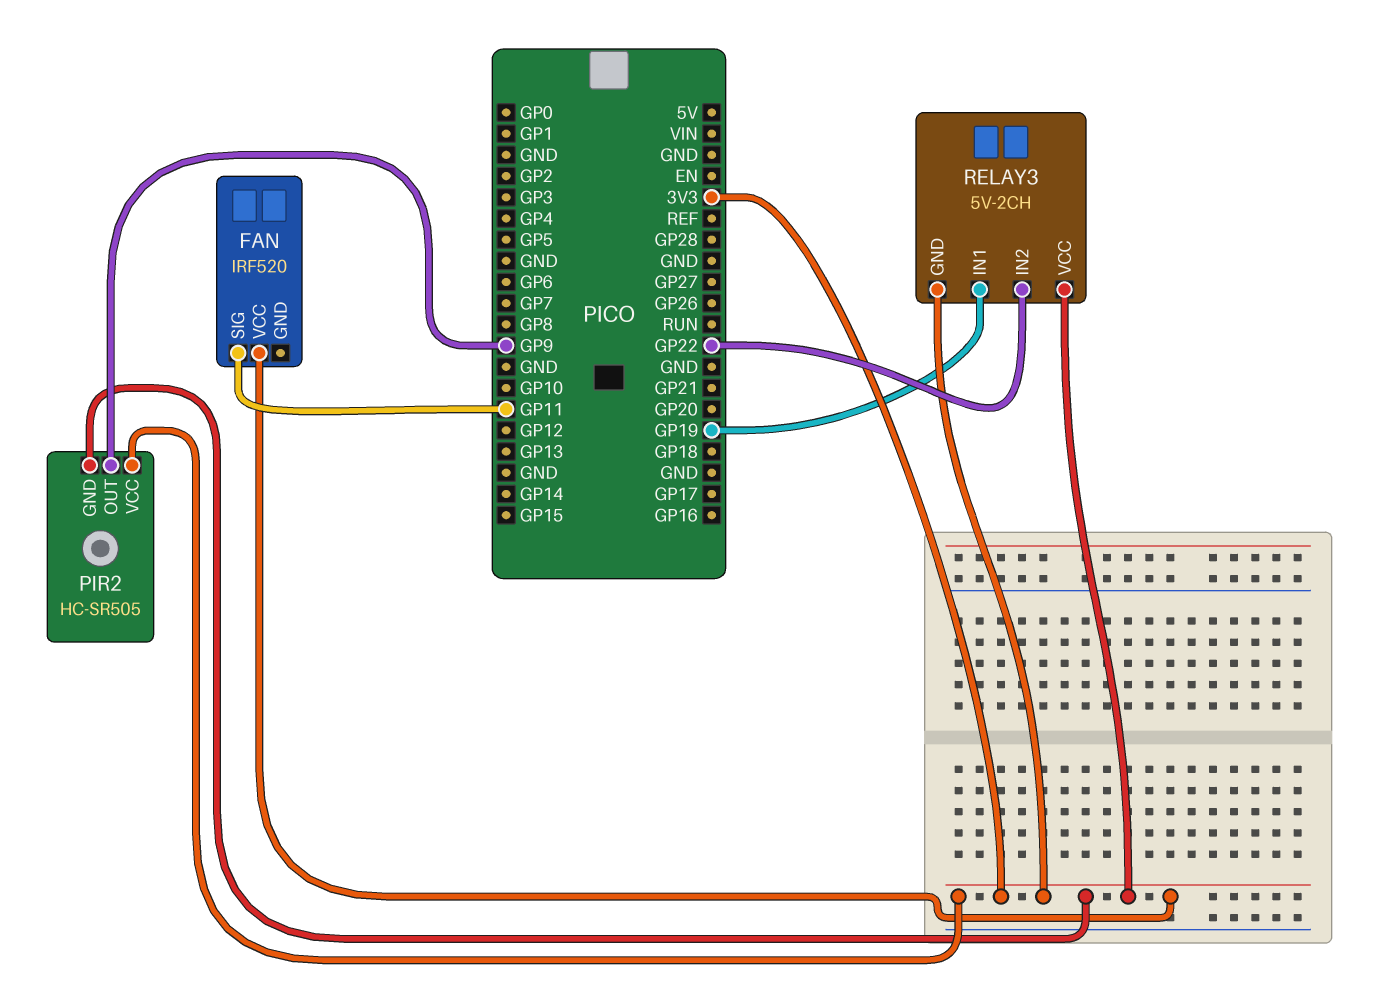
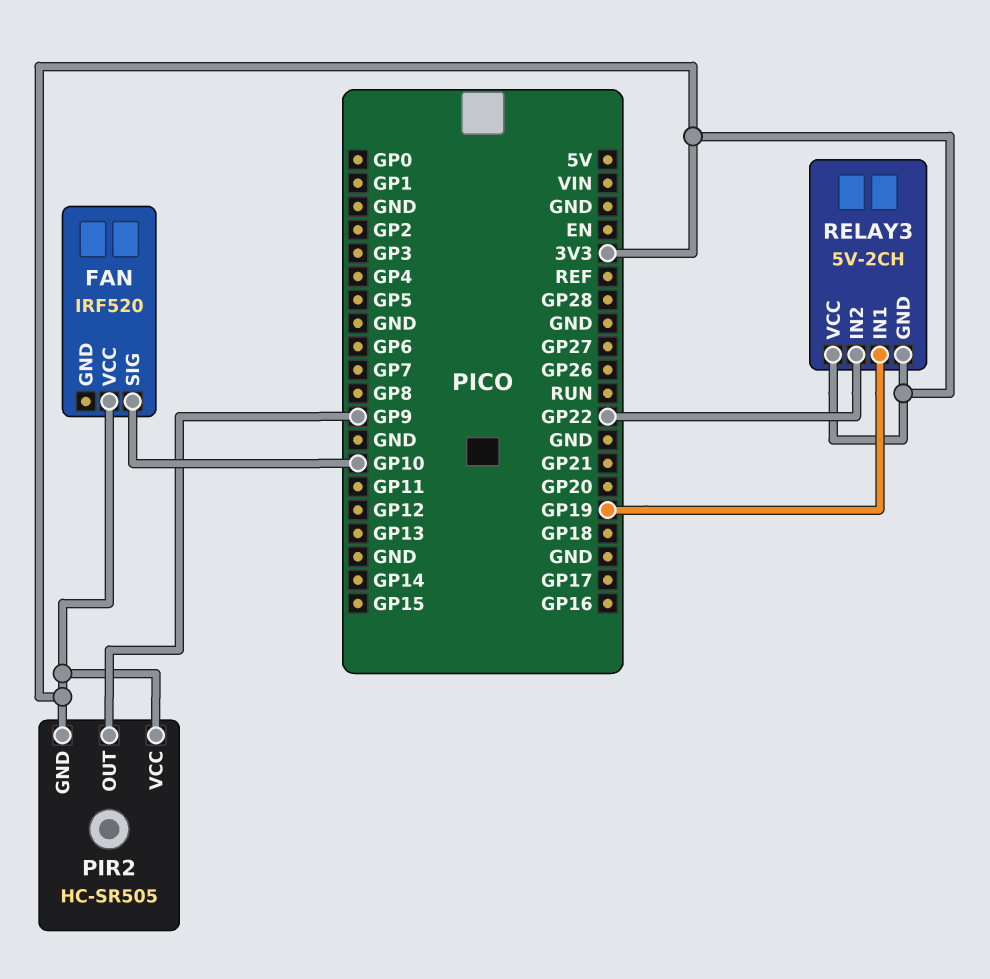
FAN pin SIG: GP11 -> GP10

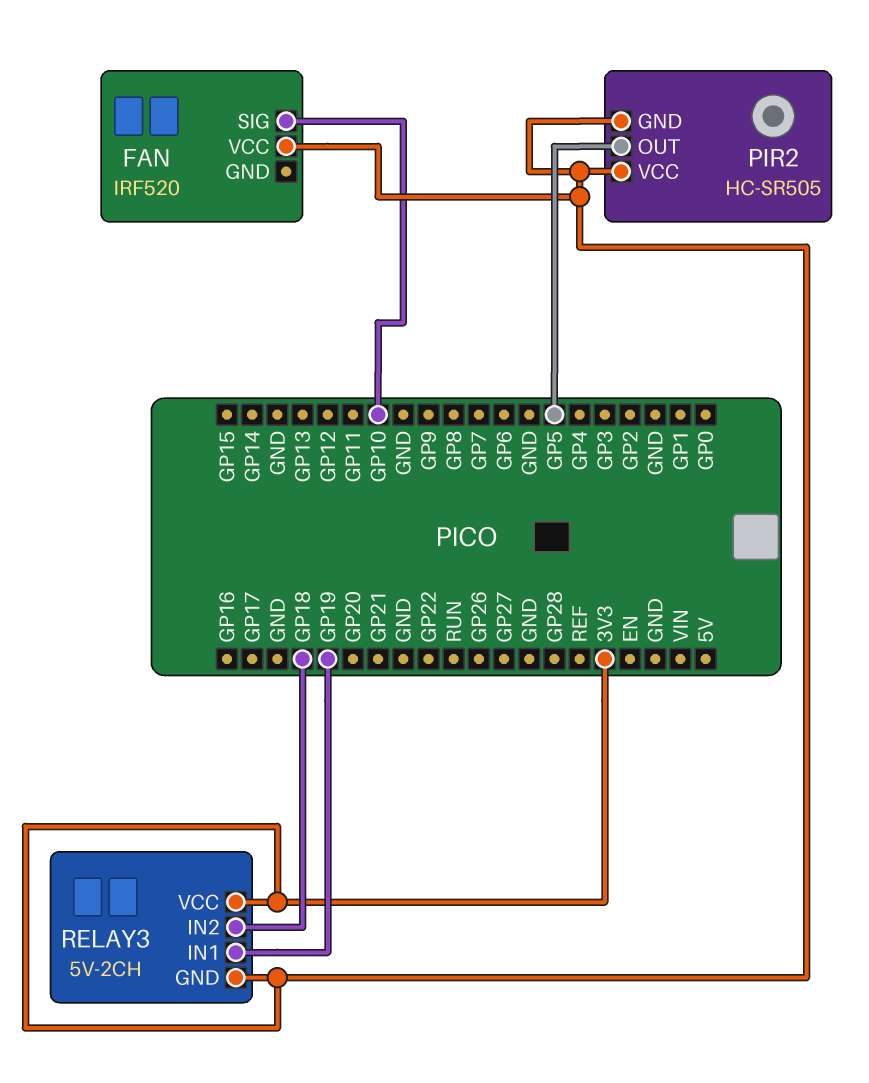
PIR2 pin OUT: GP9 -> GP5
RELAY3 pin IN2: GP22 -> GP18

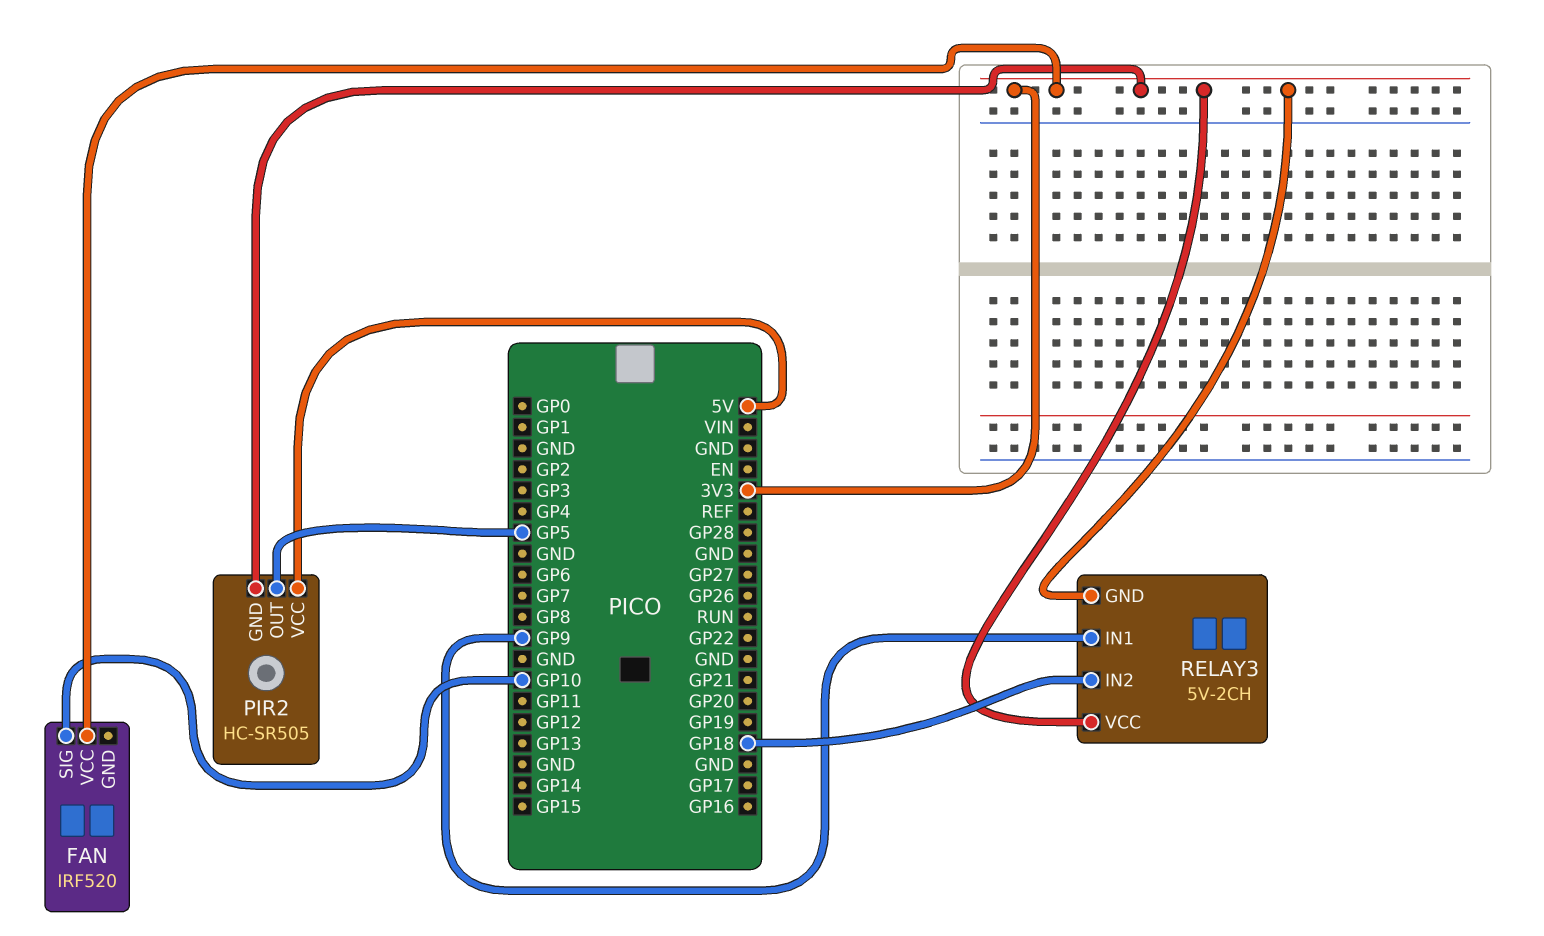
PIR2 pin VCC: 3V3 -> 5V
RELAY3 pin IN1: GP19 -> GP9

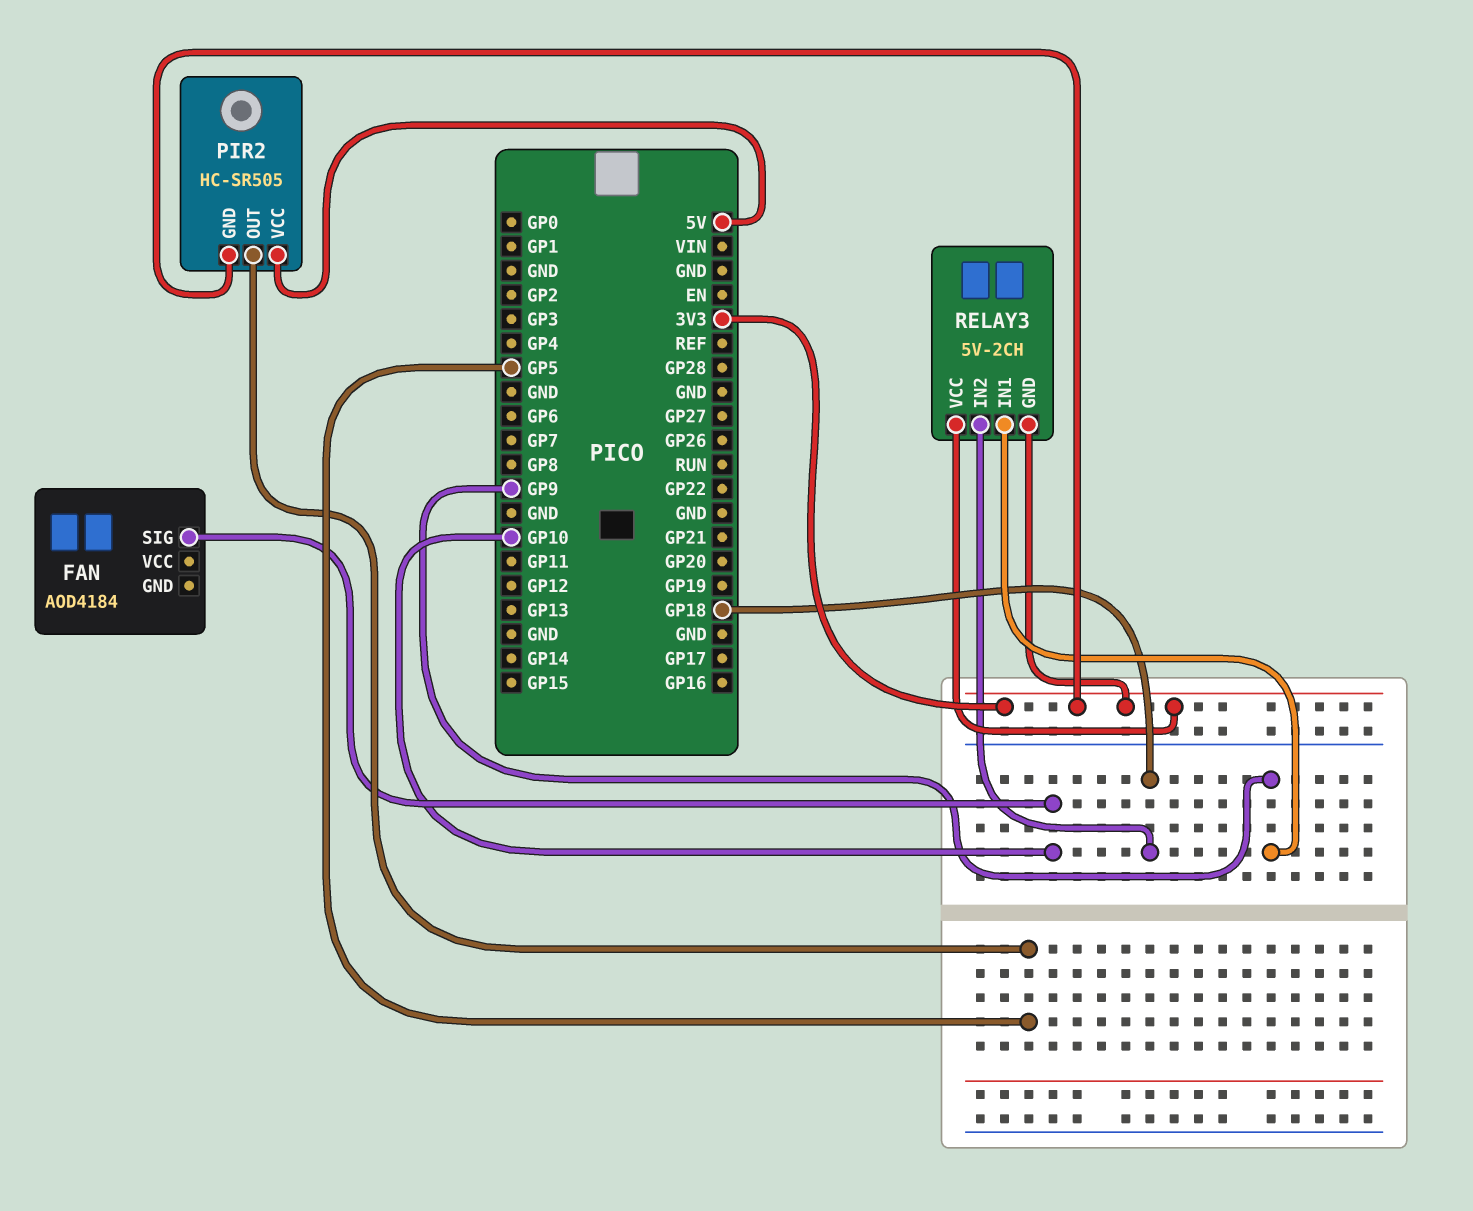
FAN: IRF520 -> AOD4184
FAN pin VCC: 3V3 -> none

